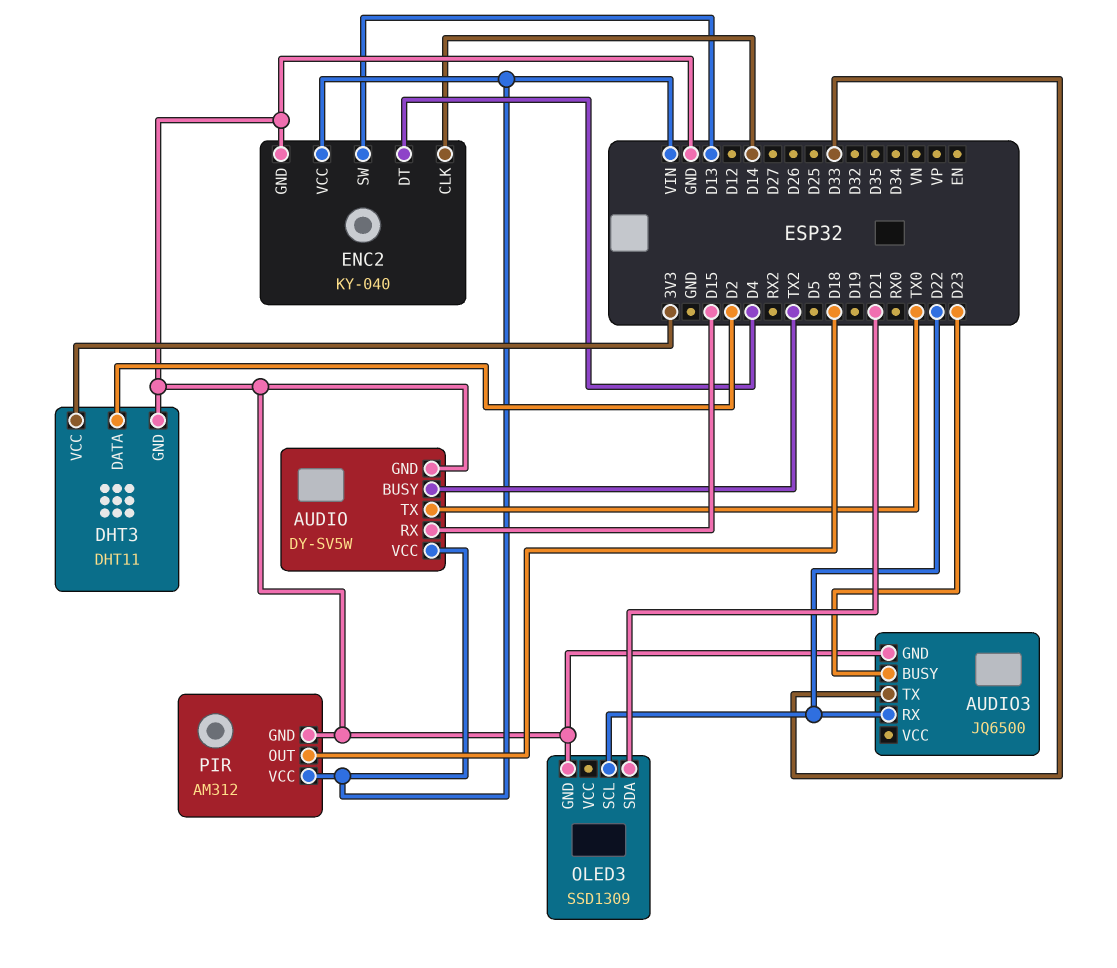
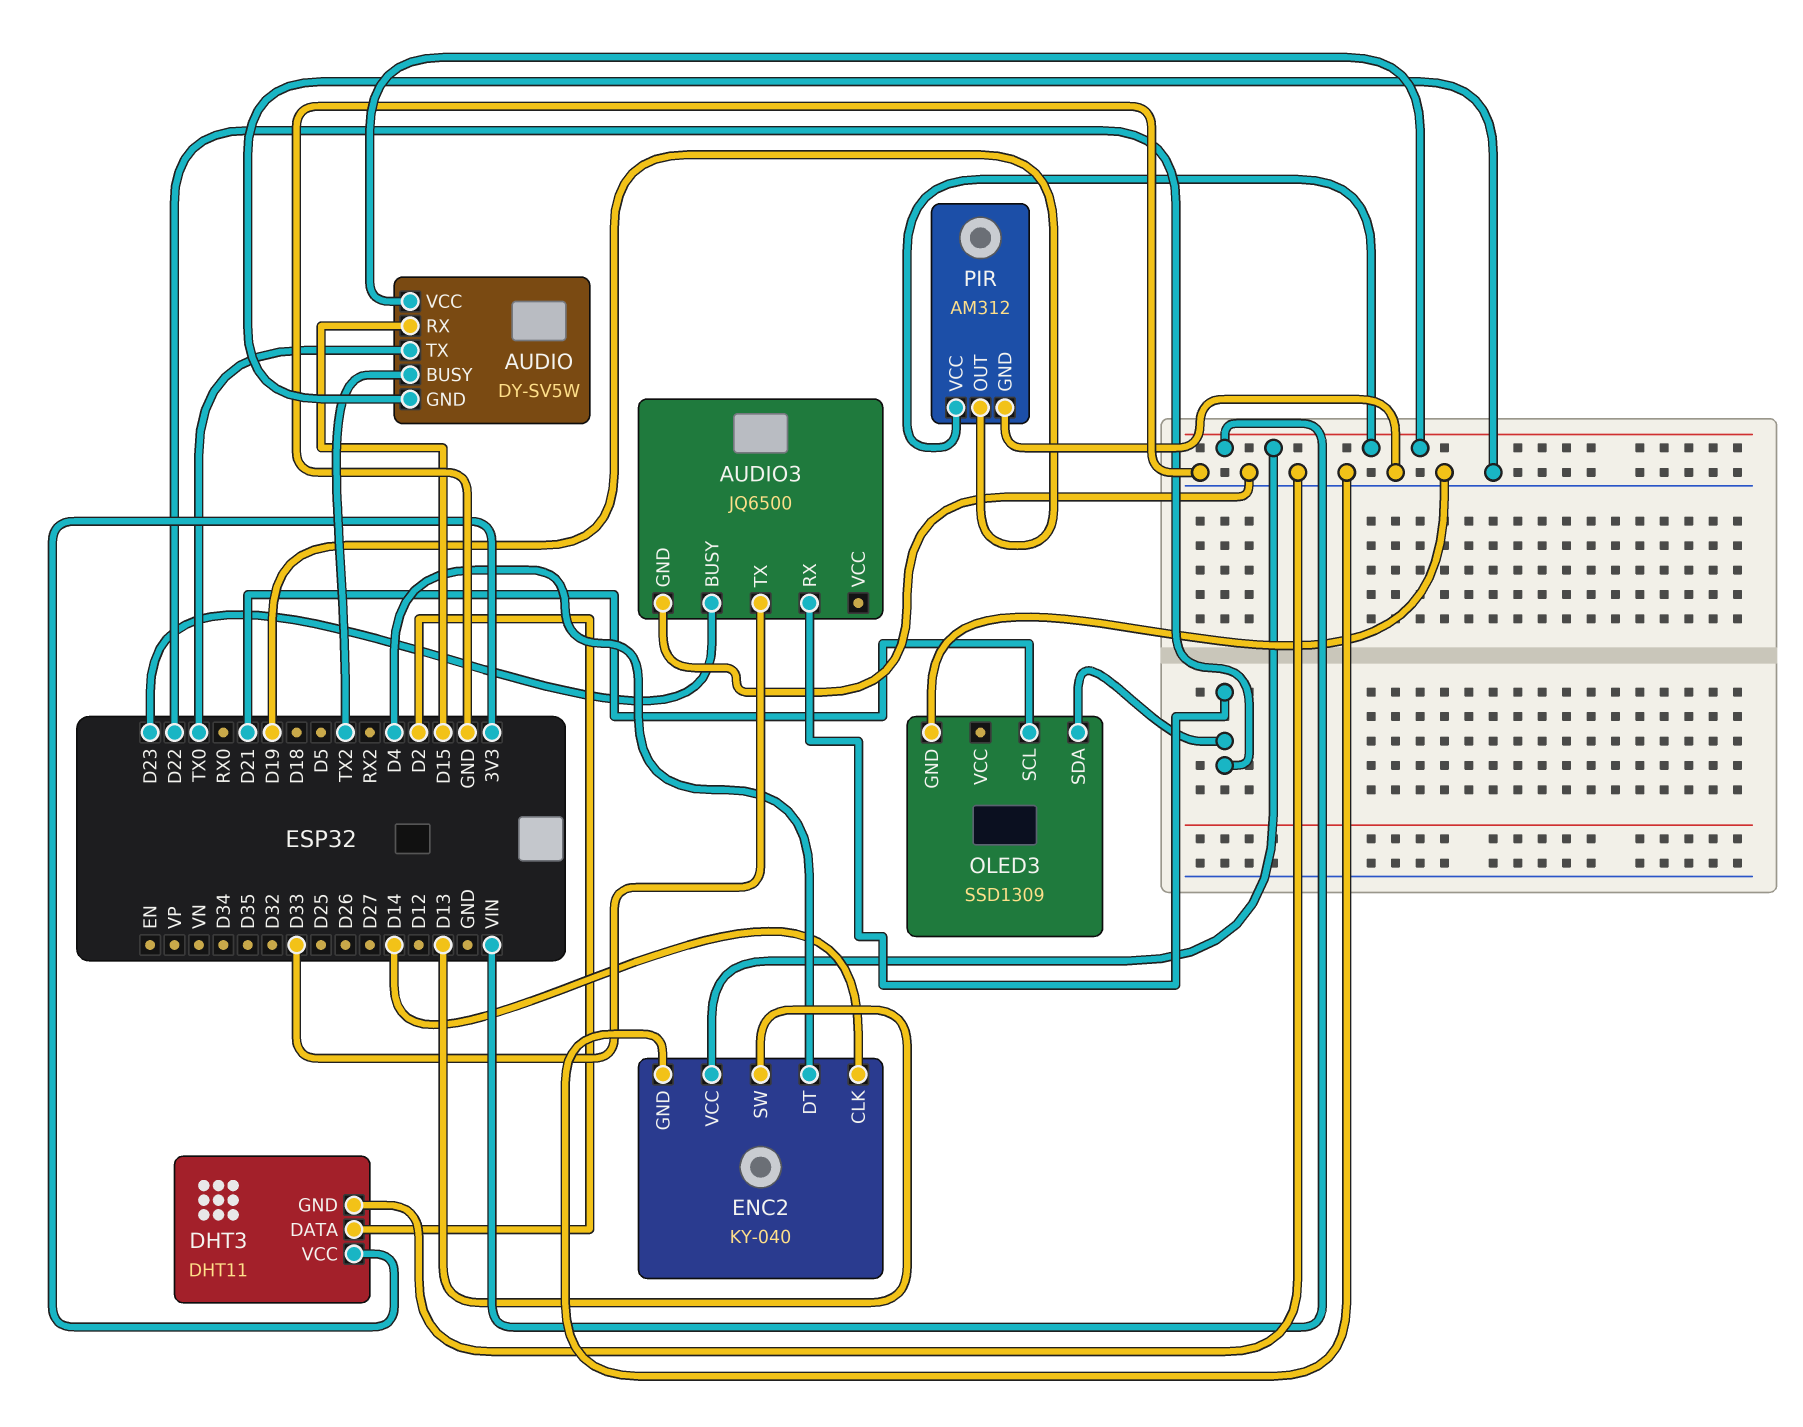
OLED3 pin SCL: D22 -> D21
OLED3 pin SDA: D21 -> D22
PIR pin OUT: D18 -> D19

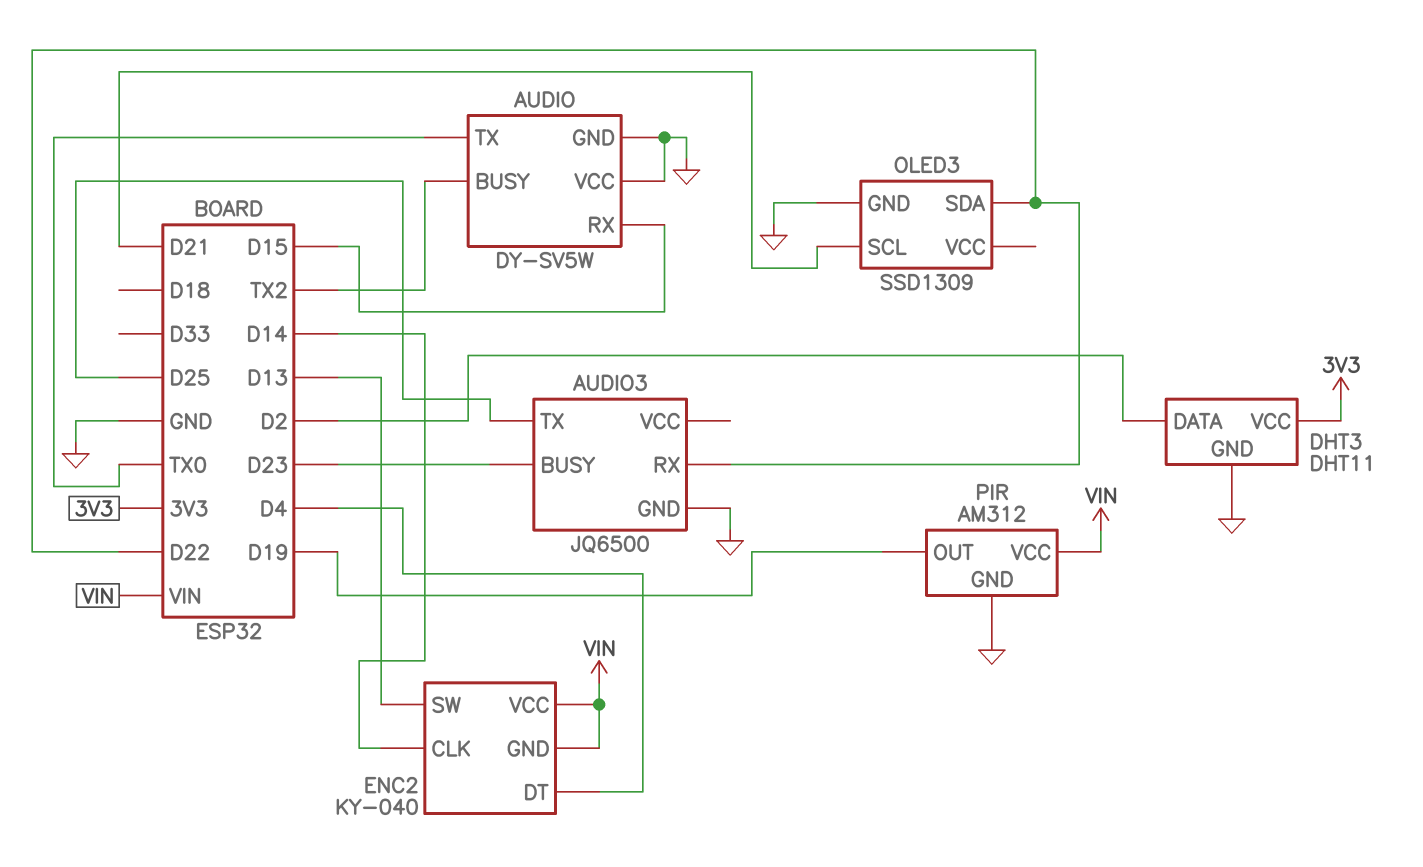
AUDIO pin VCC: VIN -> GND
AUDIO3 pin TX: D33 -> D25
ENC2 pin GND: GND -> VIN

